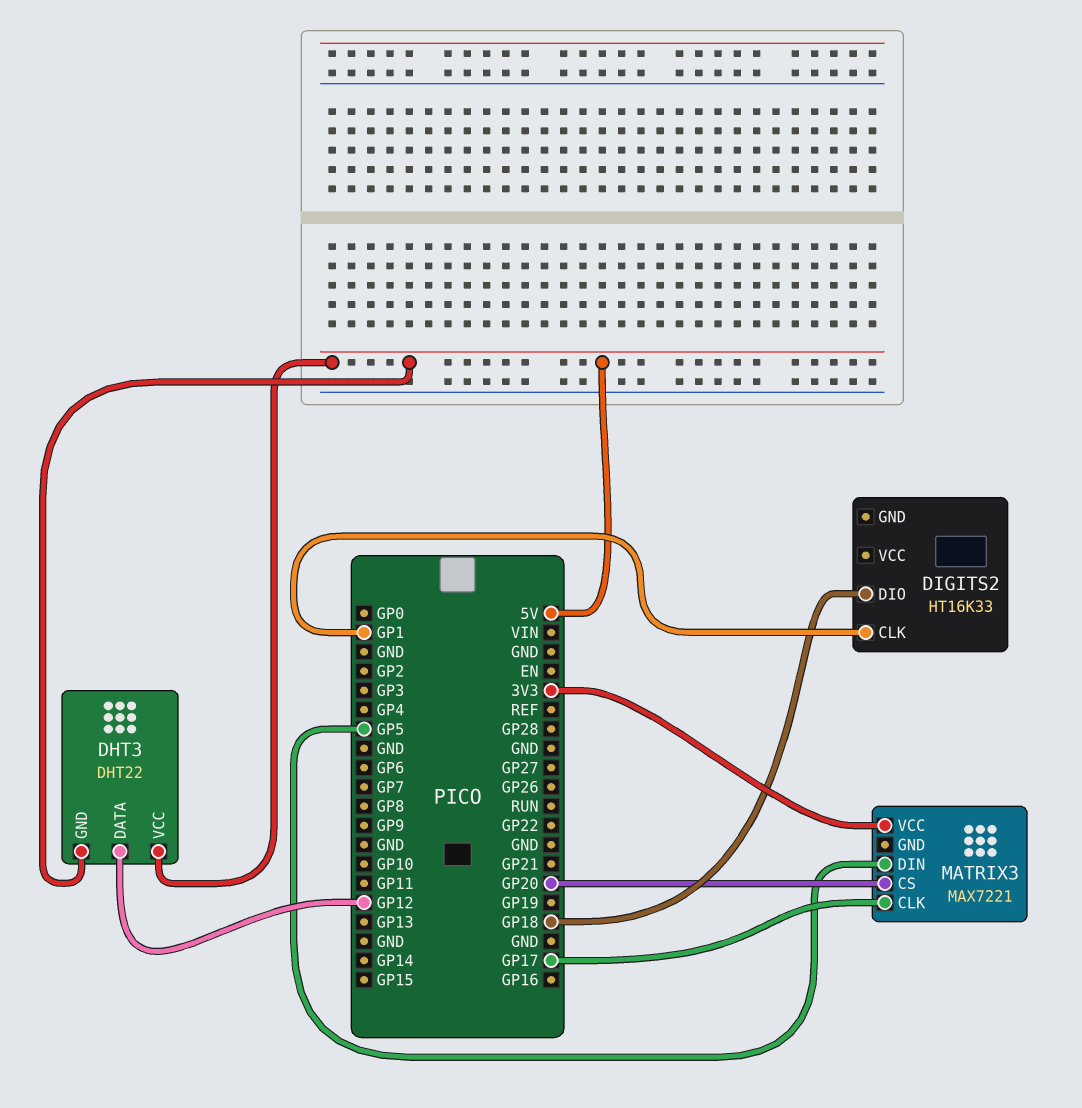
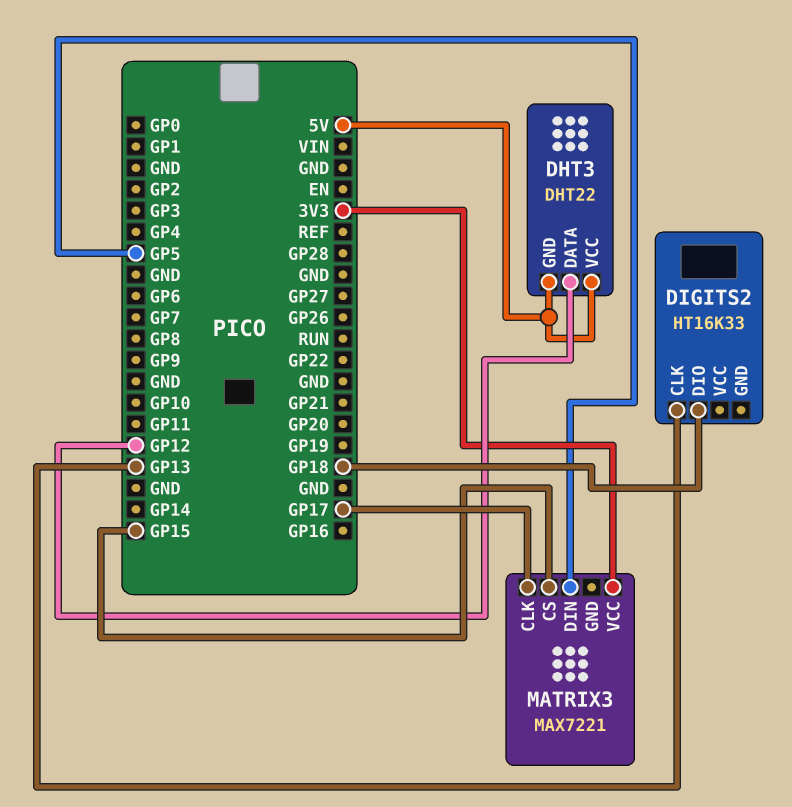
DIGITS2 pin CLK: GP1 -> GP13
MATRIX3 pin CS: GP20 -> GP15

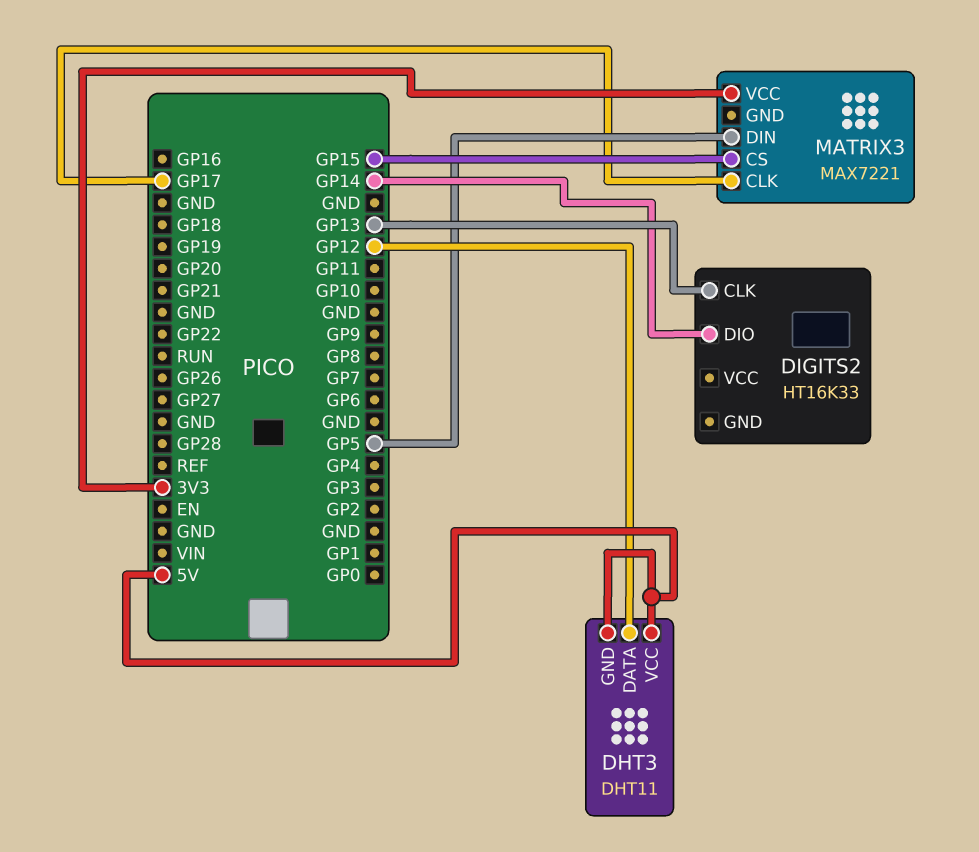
DHT3: DHT22 -> DHT11
DIGITS2 pin DIO: GP18 -> GP14

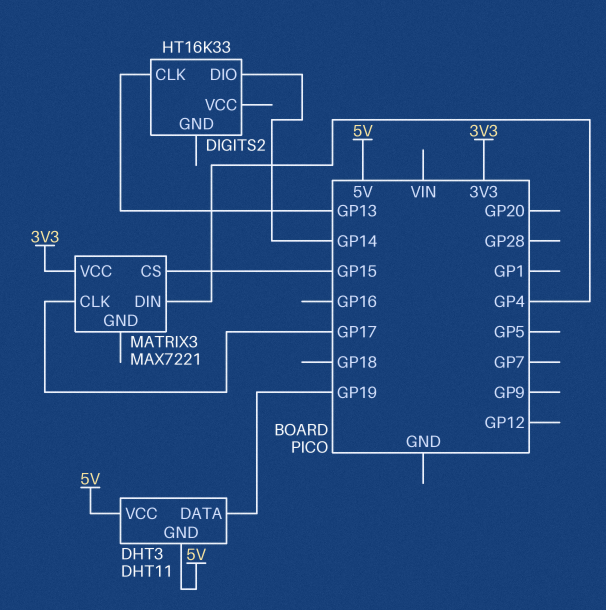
DHT3 pin DATA: GP12 -> GP19
MATRIX3 pin DIN: GP5 -> GP4

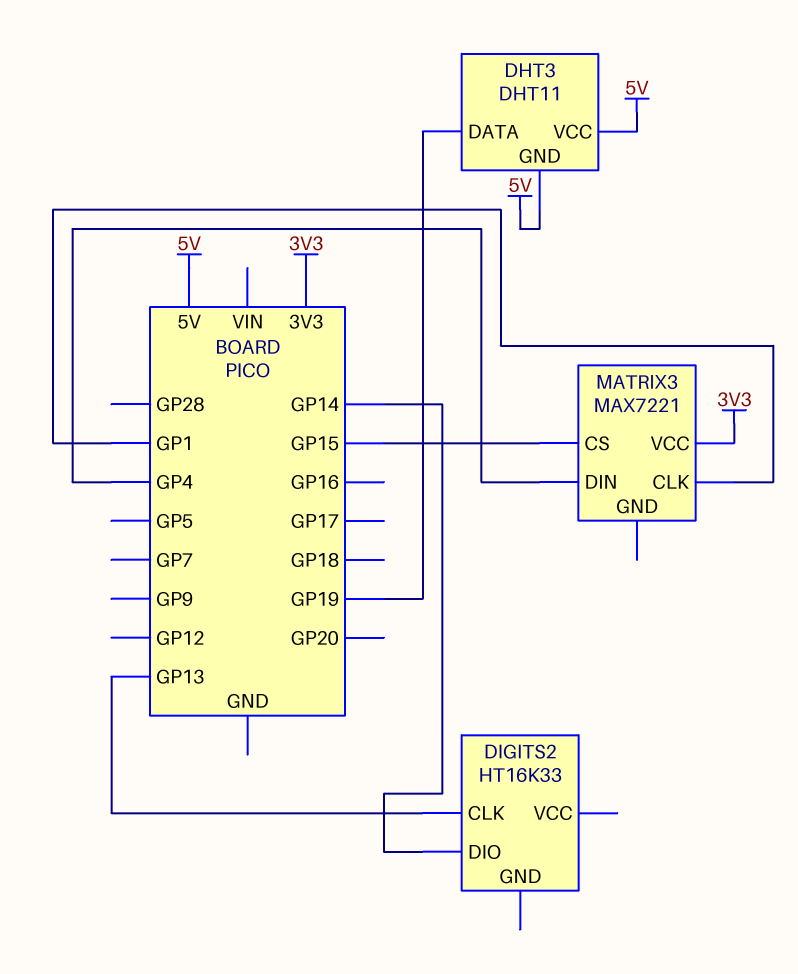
MATRIX3 pin CLK: GP17 -> GP1

